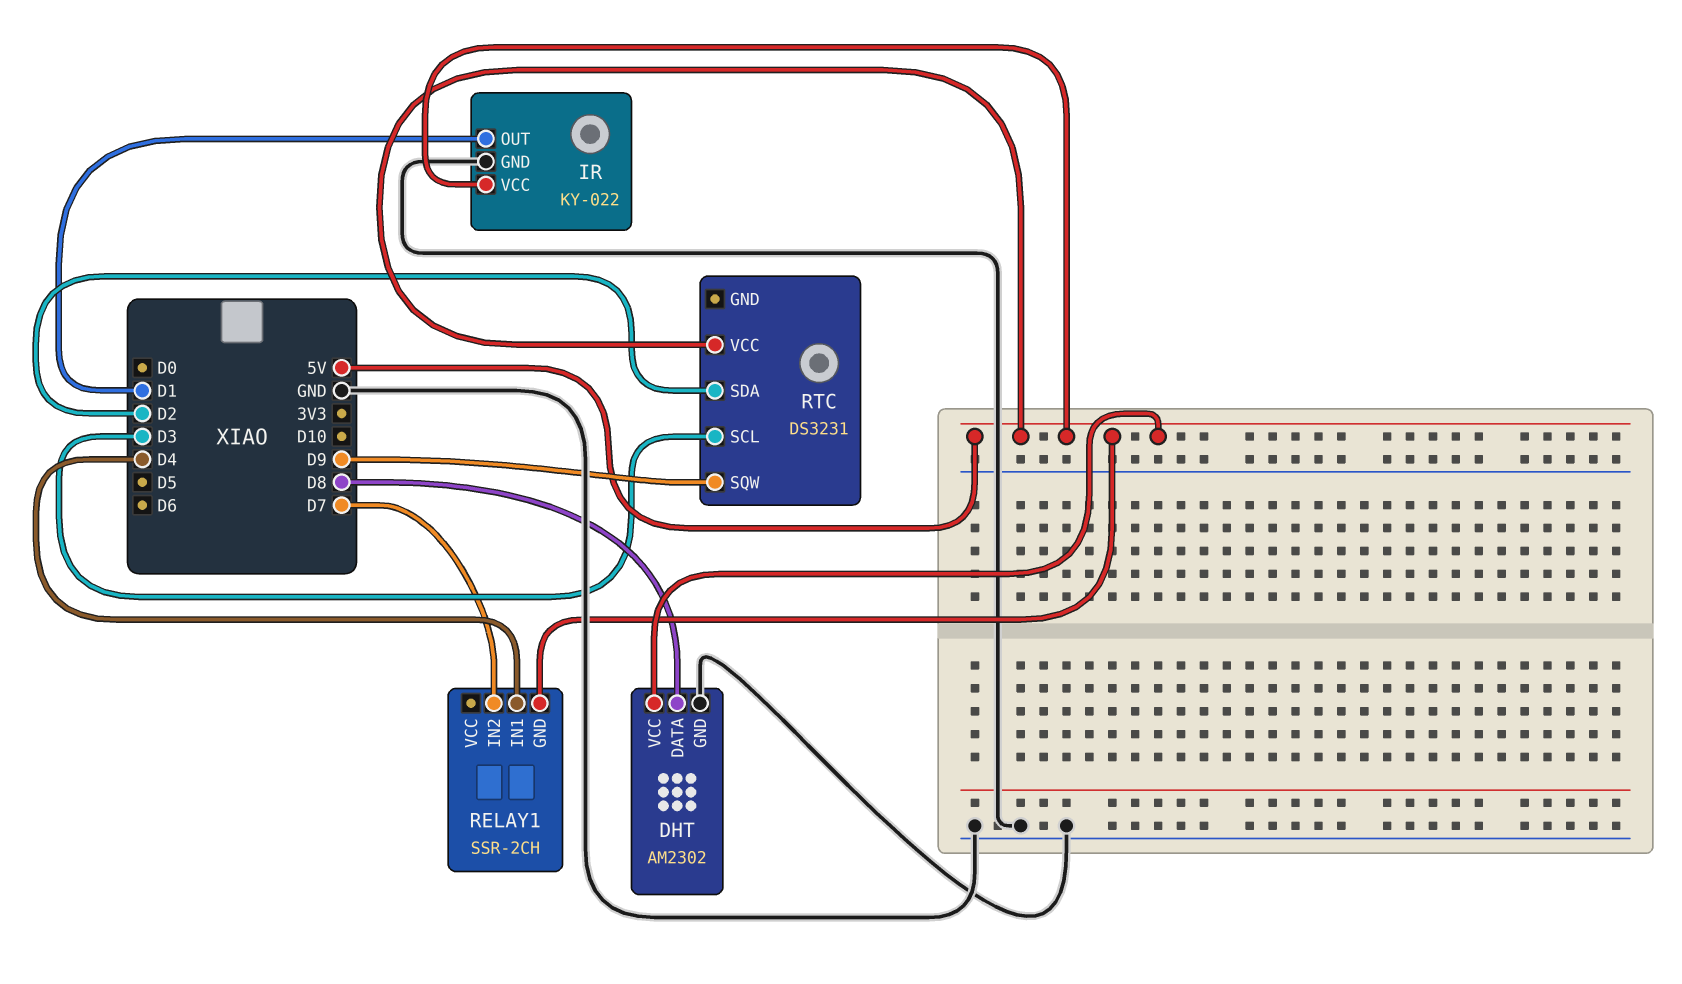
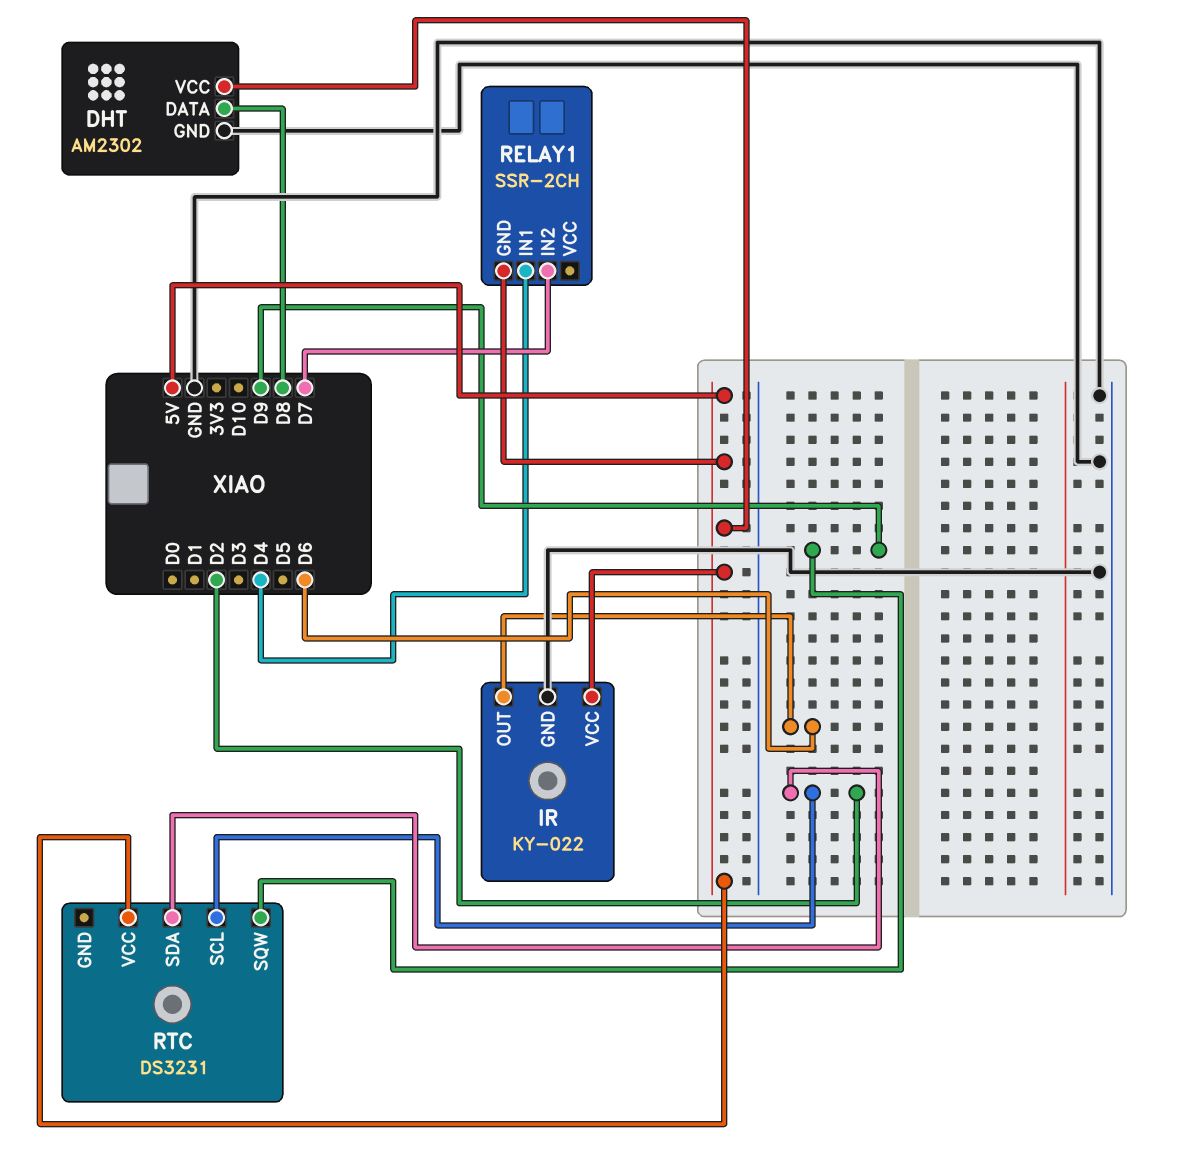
IR pin OUT: D1 -> D6
RTC pin SCL: D3 -> D2

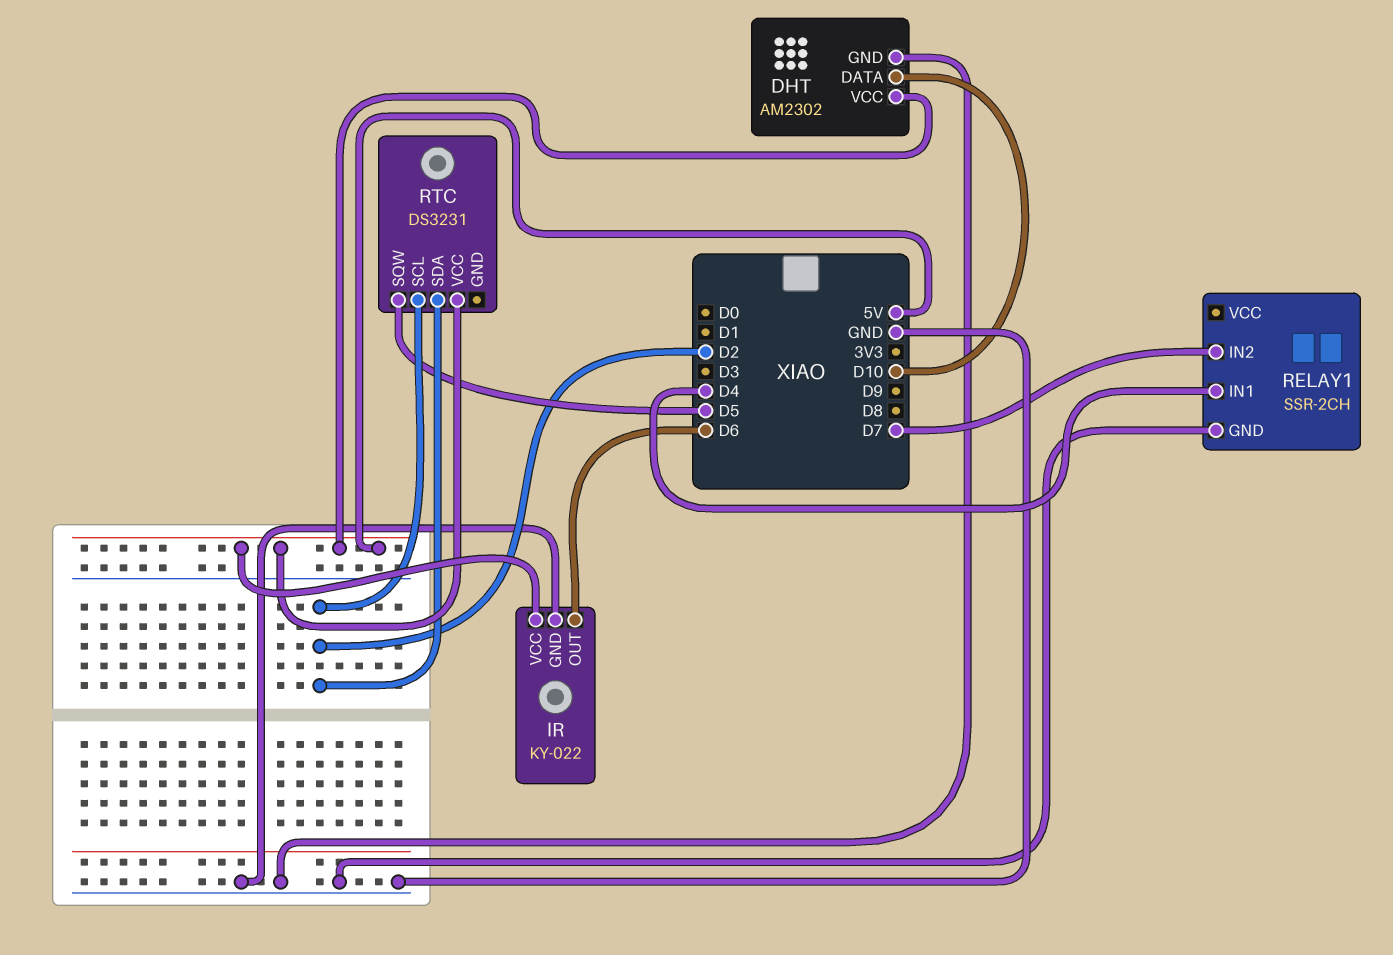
DHT pin DATA: D8 -> D10
RELAY1 pin GND: 5V -> GND
RTC pin SQW: D9 -> D5

